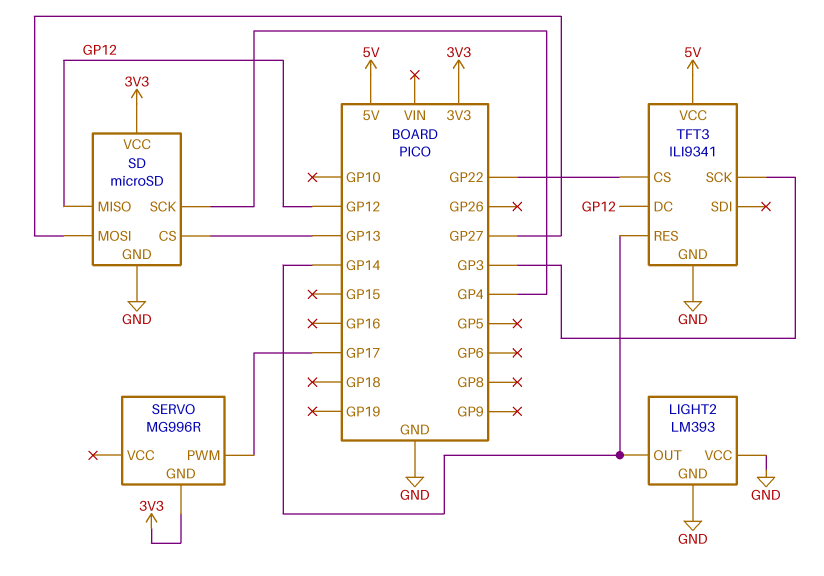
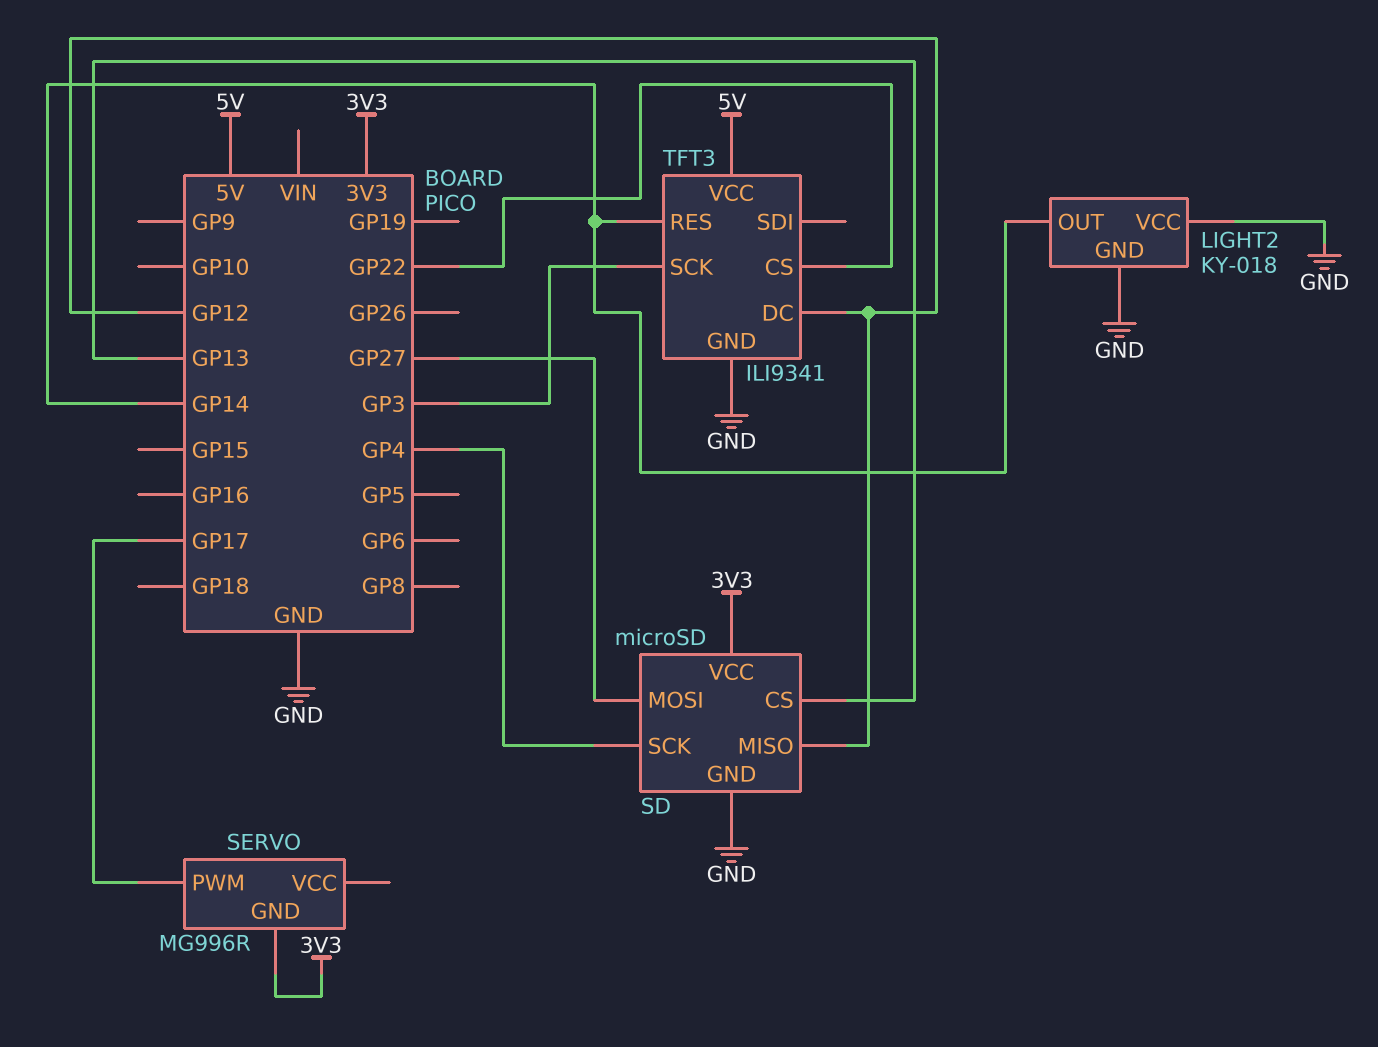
LIGHT2: LM393 -> KY-018

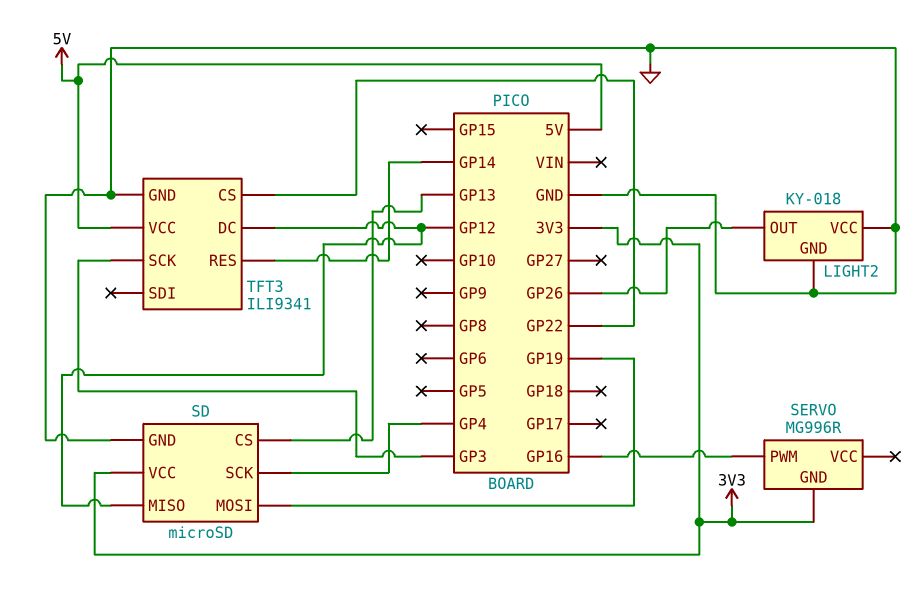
LIGHT2 pin OUT: GP14 -> GP26
SD pin MOSI: GP27 -> GP19
SERVO pin PWM: GP17 -> GP16

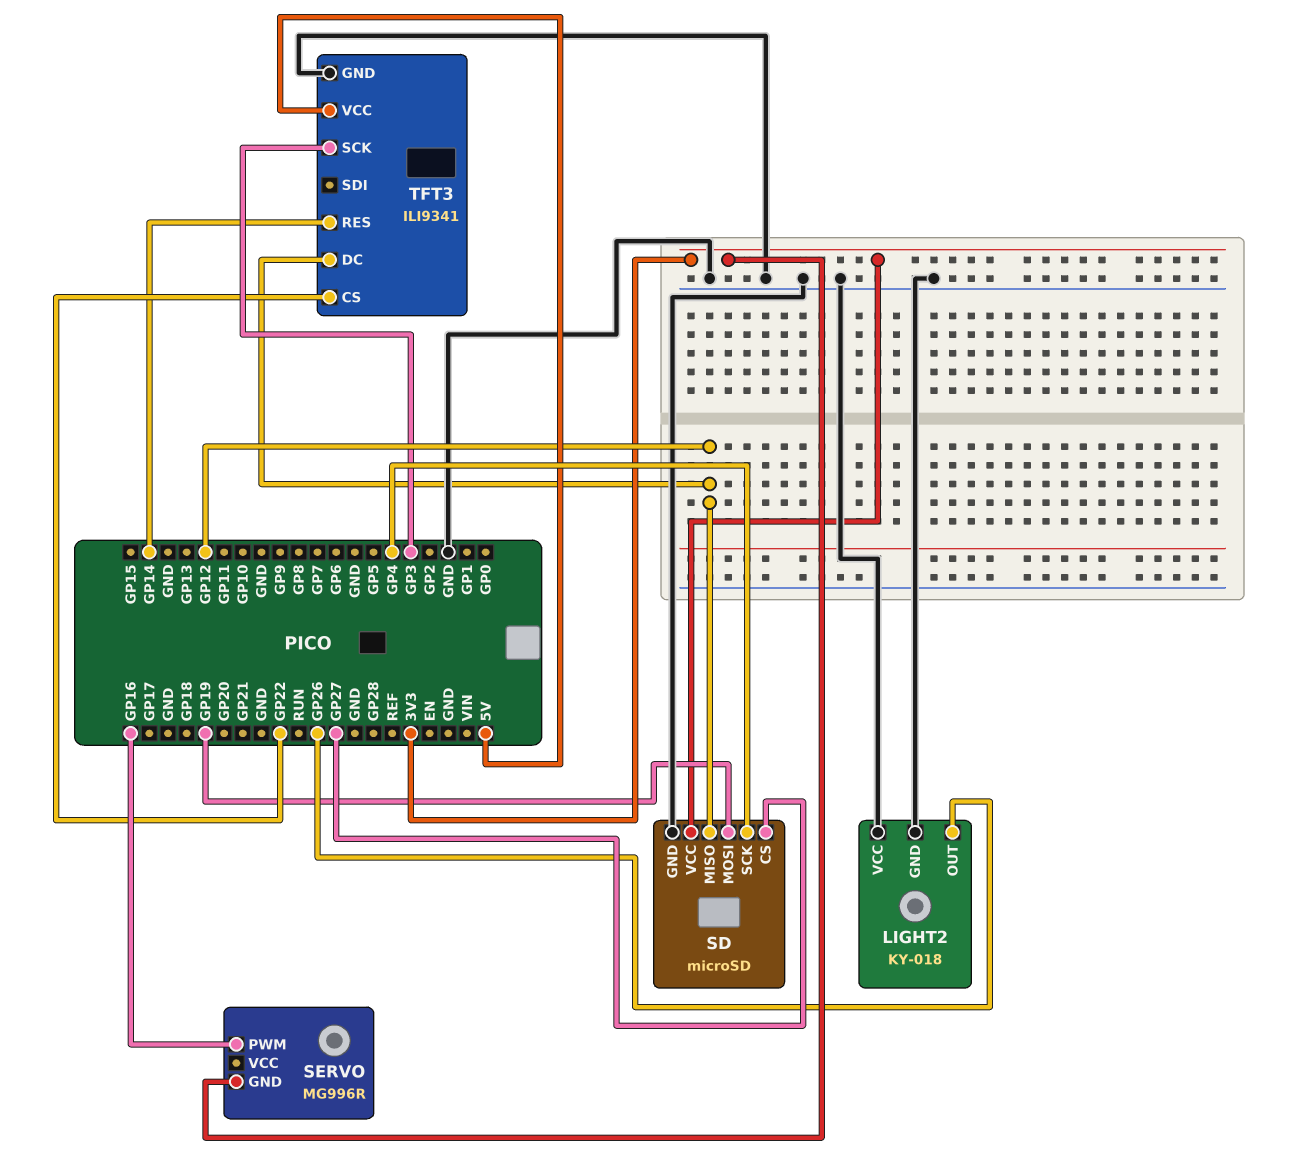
SD pin CS: GP13 -> GP27

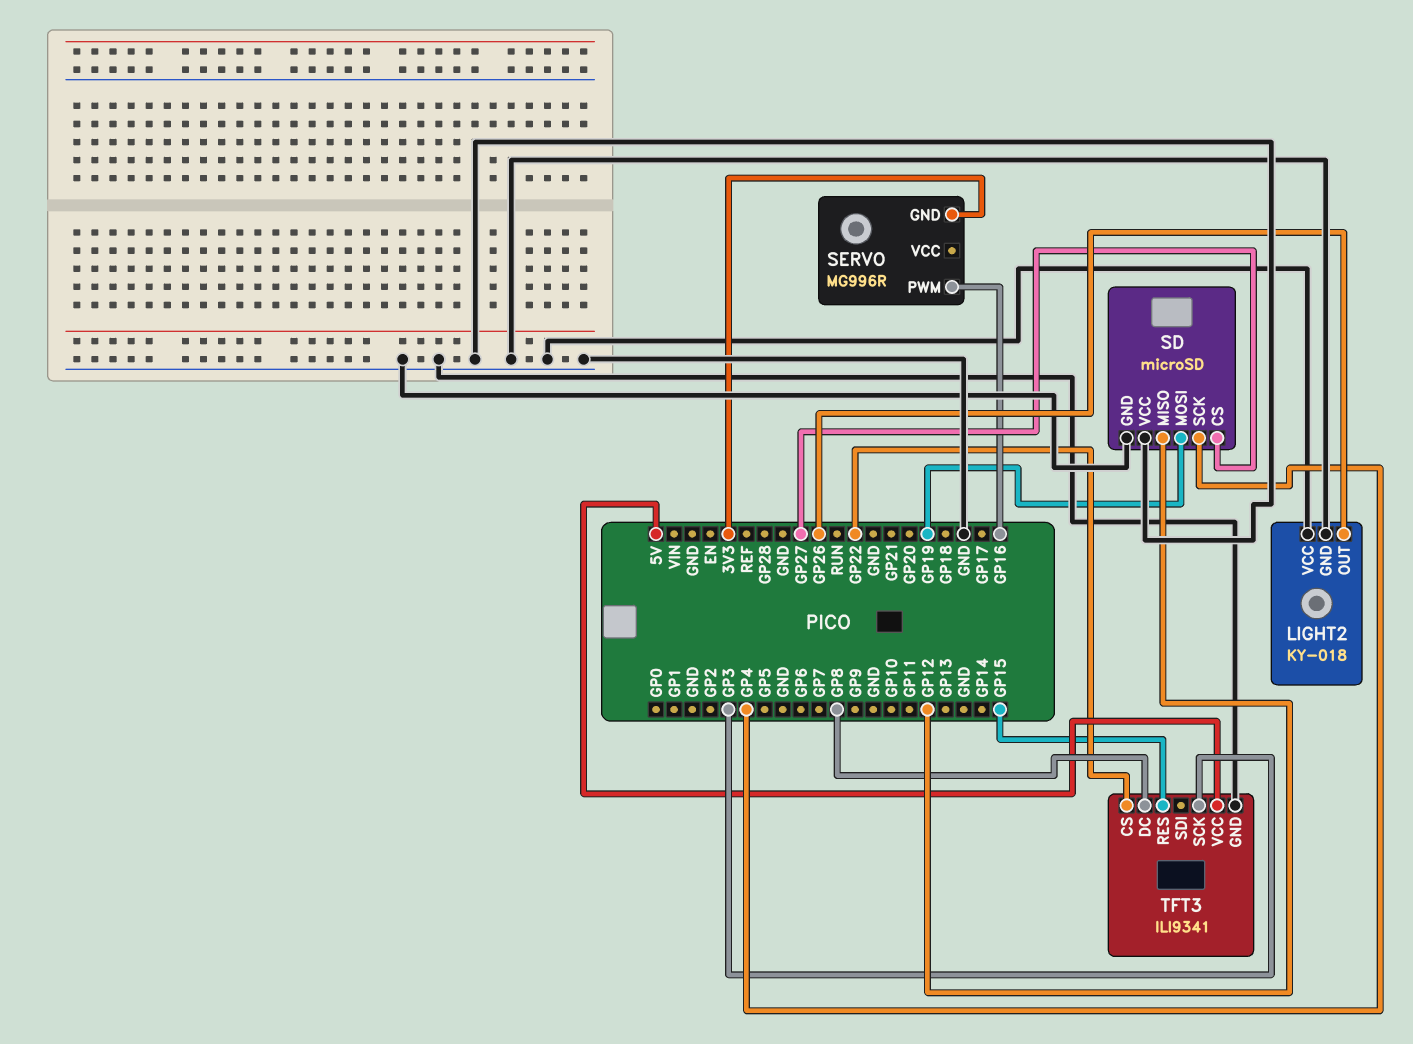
SD pin VCC: 3V3 -> GND
TFT3 pin DC: GP12 -> GP8
TFT3 pin RES: GP14 -> GP15

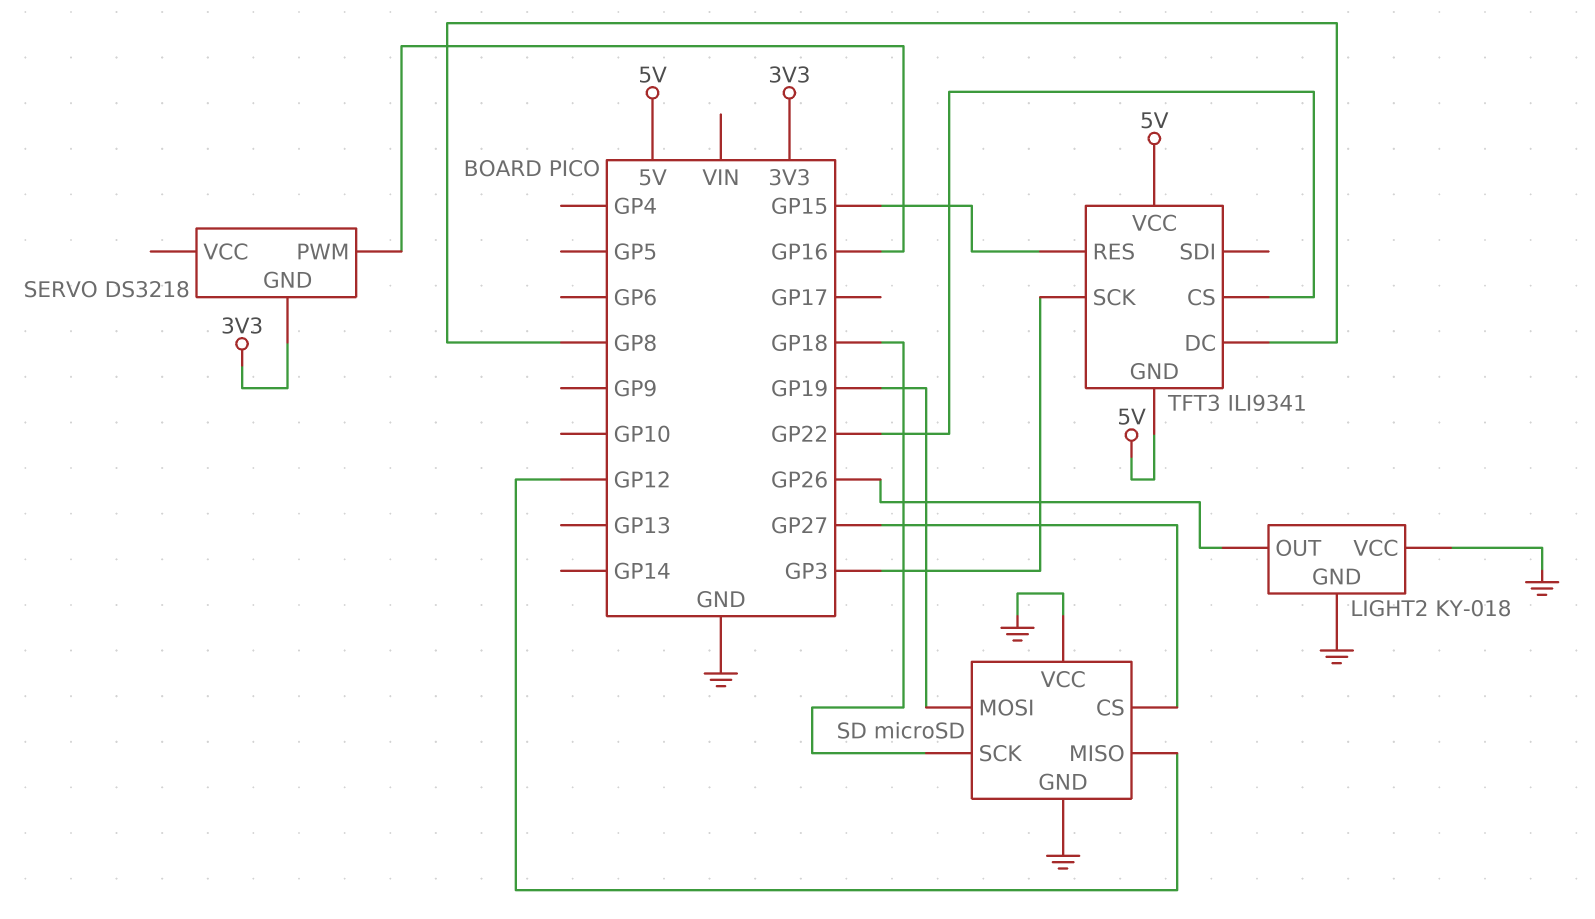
SD pin SCK: GP4 -> GP18
SERVO: MG996R -> DS3218
TFT3 pin GND: GND -> 5V

